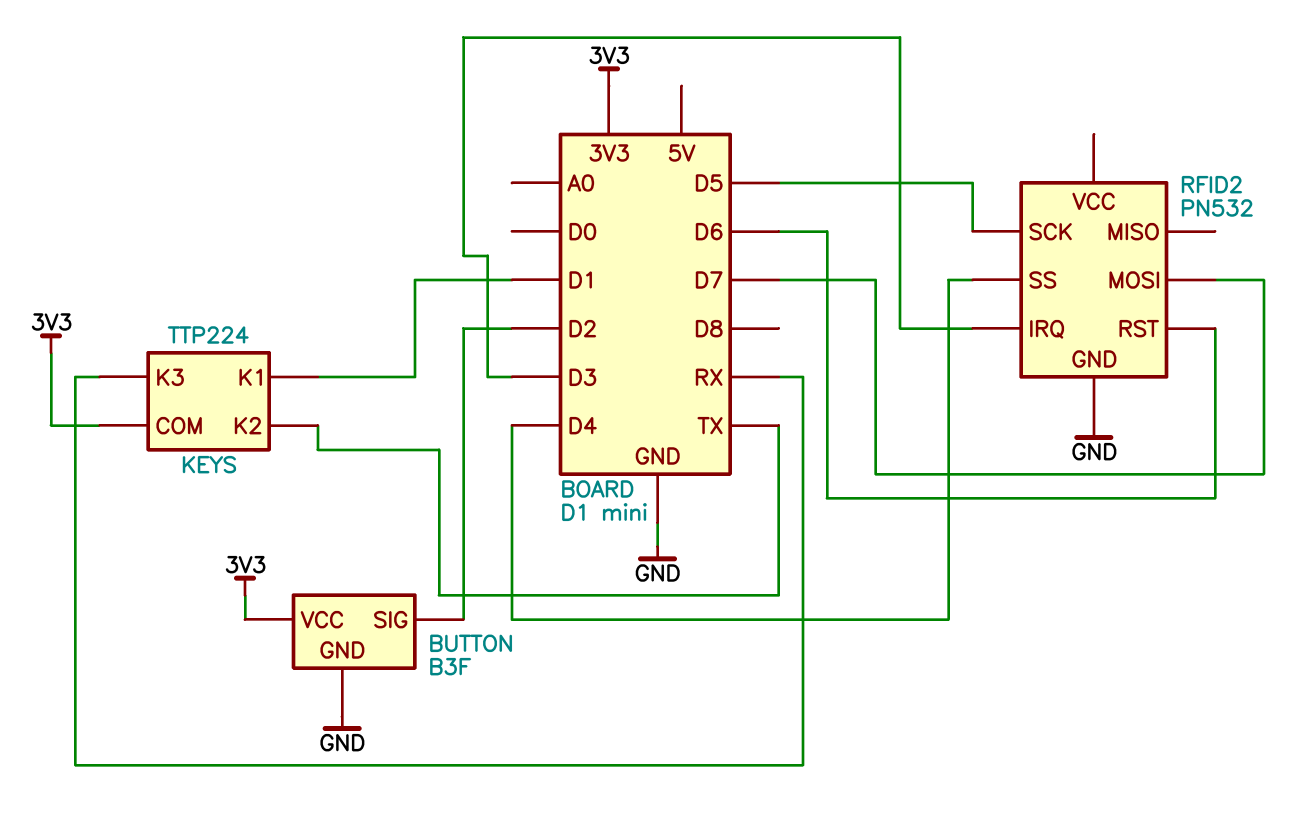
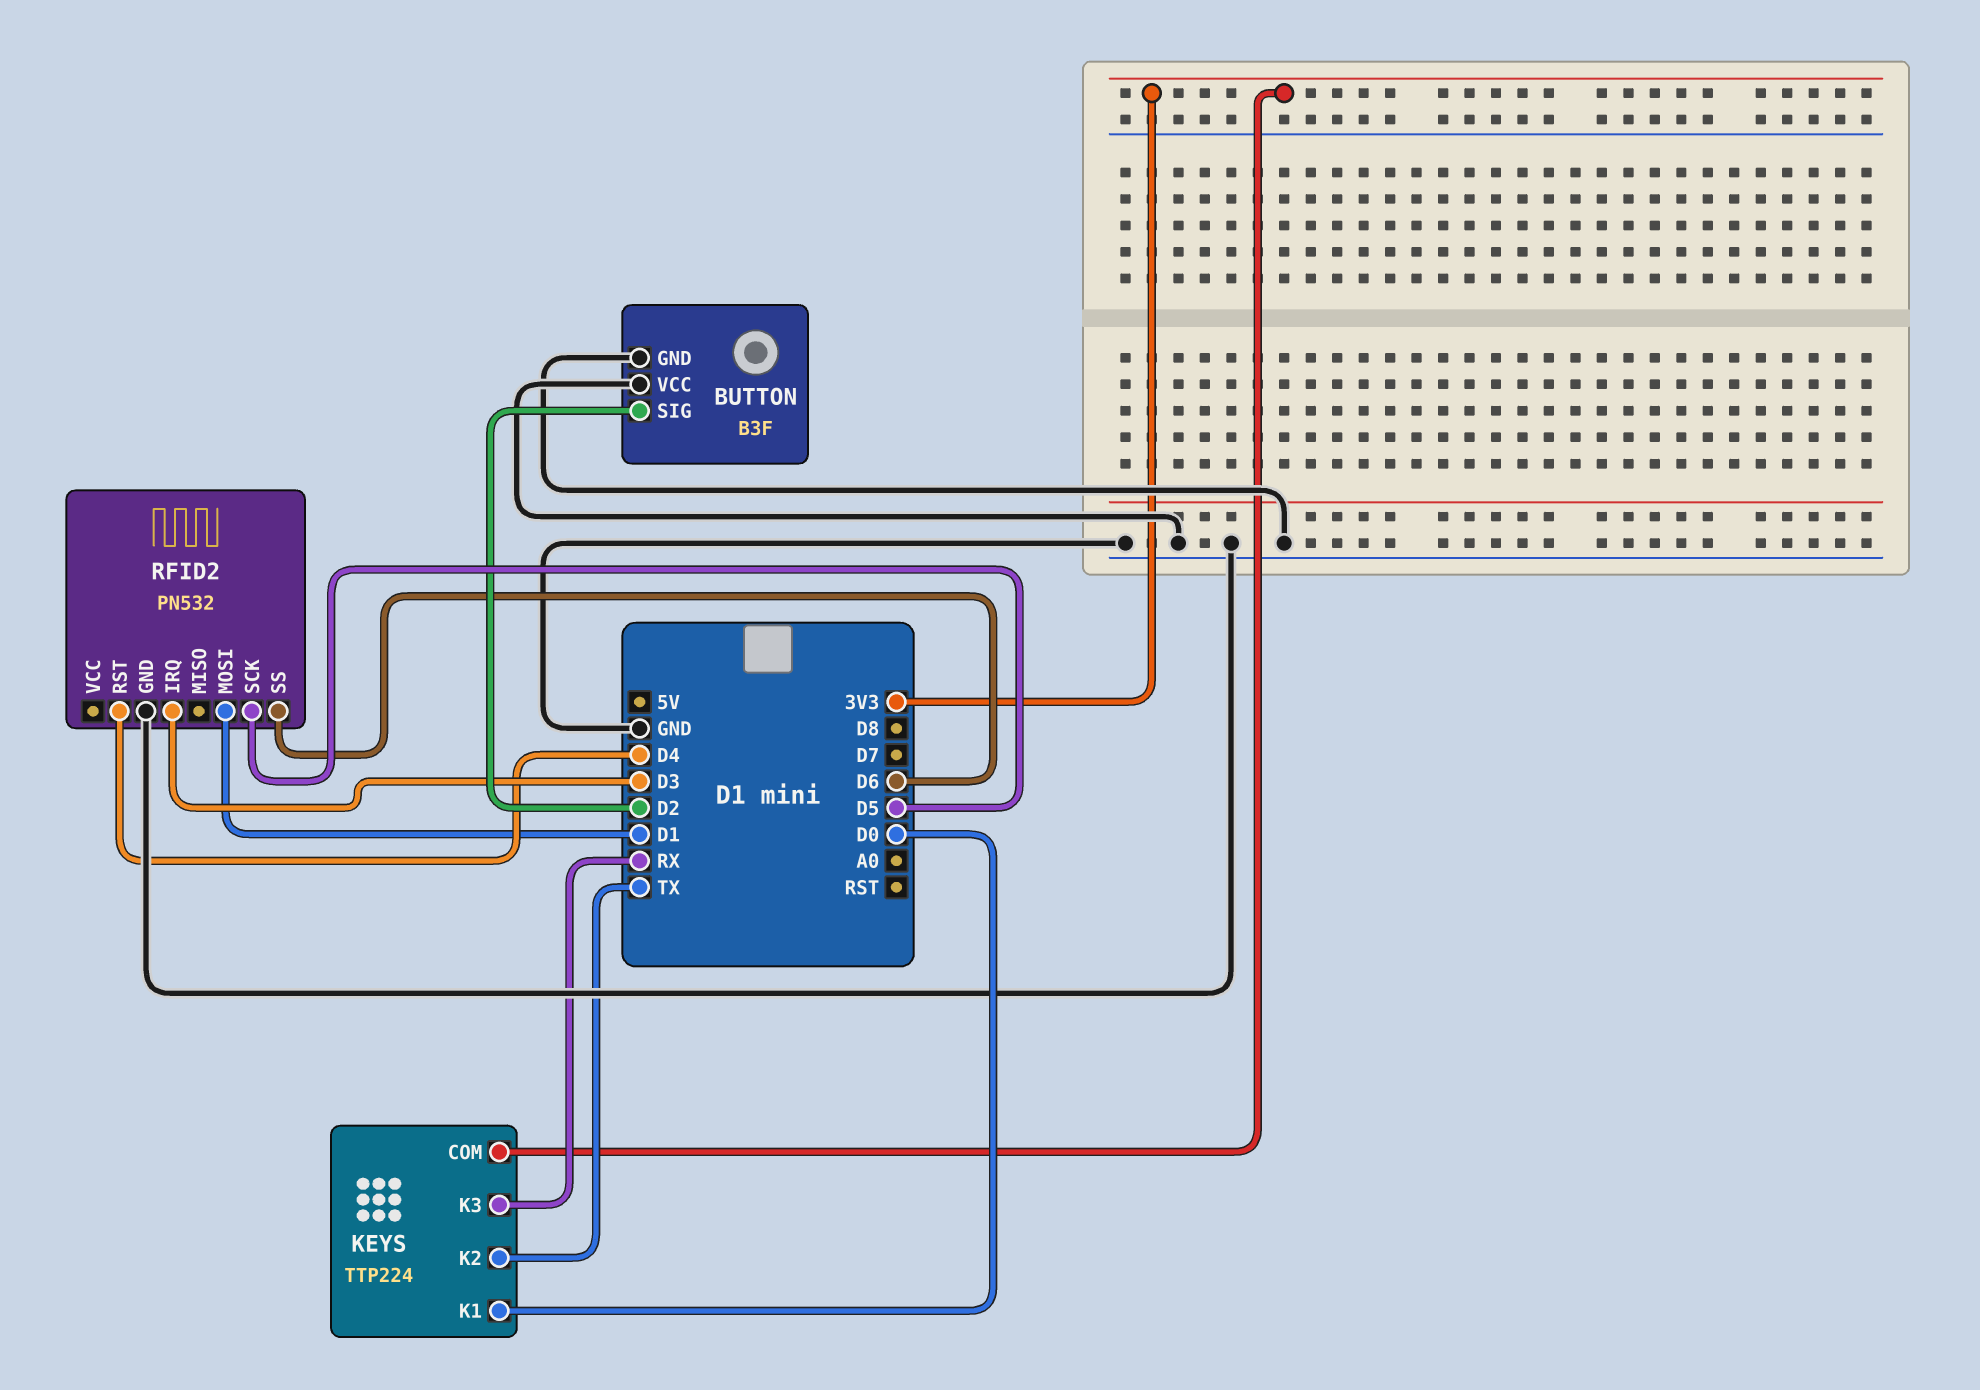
BUTTON pin VCC: 3V3 -> GND
KEYS pin K1: D1 -> D0
RFID2 pin MOSI: D7 -> D1
RFID2 pin RST: D6 -> D4
RFID2 pin SS: D4 -> D6

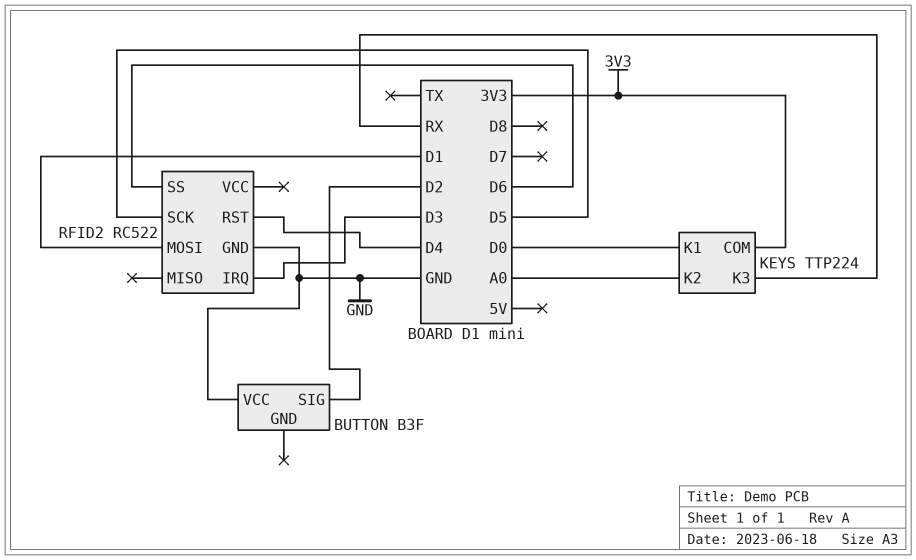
BUTTON pin GND: GND -> none
KEYS pin K2: TX -> A0
RFID2: PN532 -> RC522

